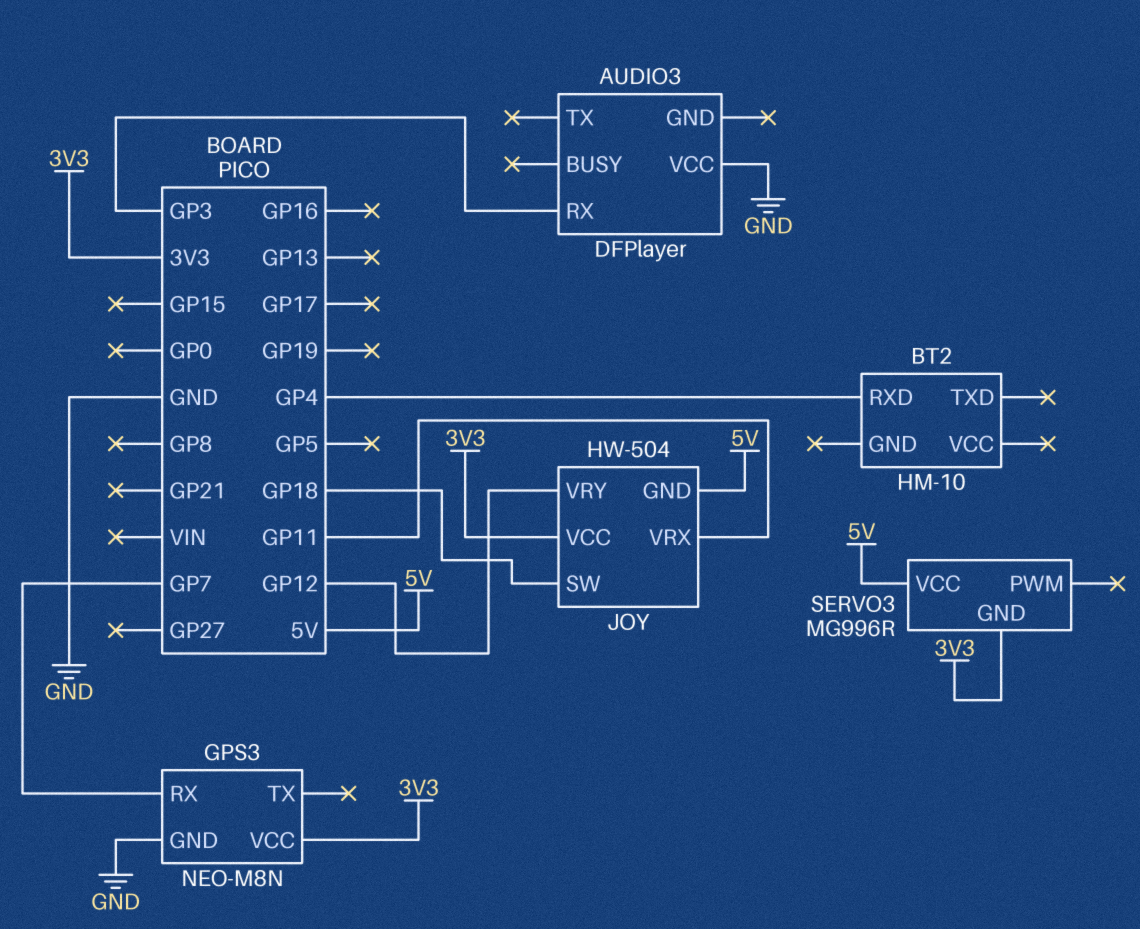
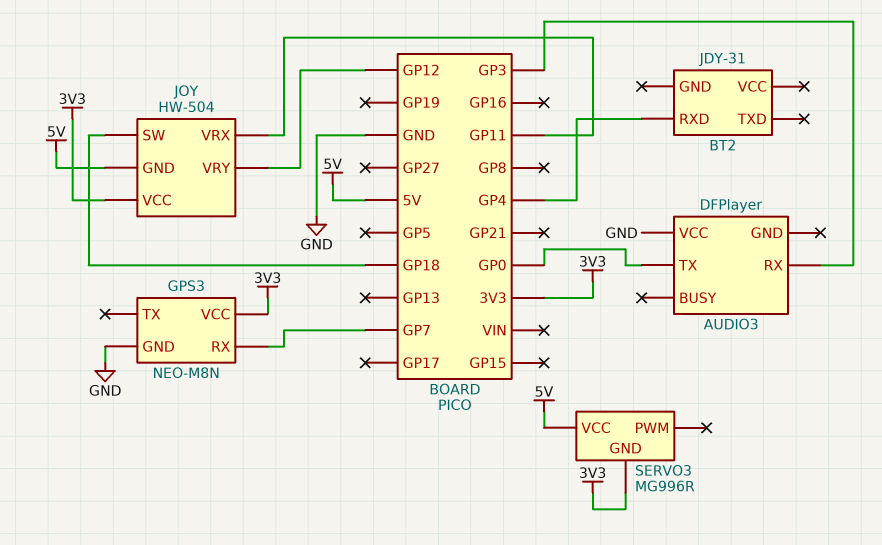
AUDIO3 pin TX: none -> GP0
BT2: HM-10 -> JDY-31

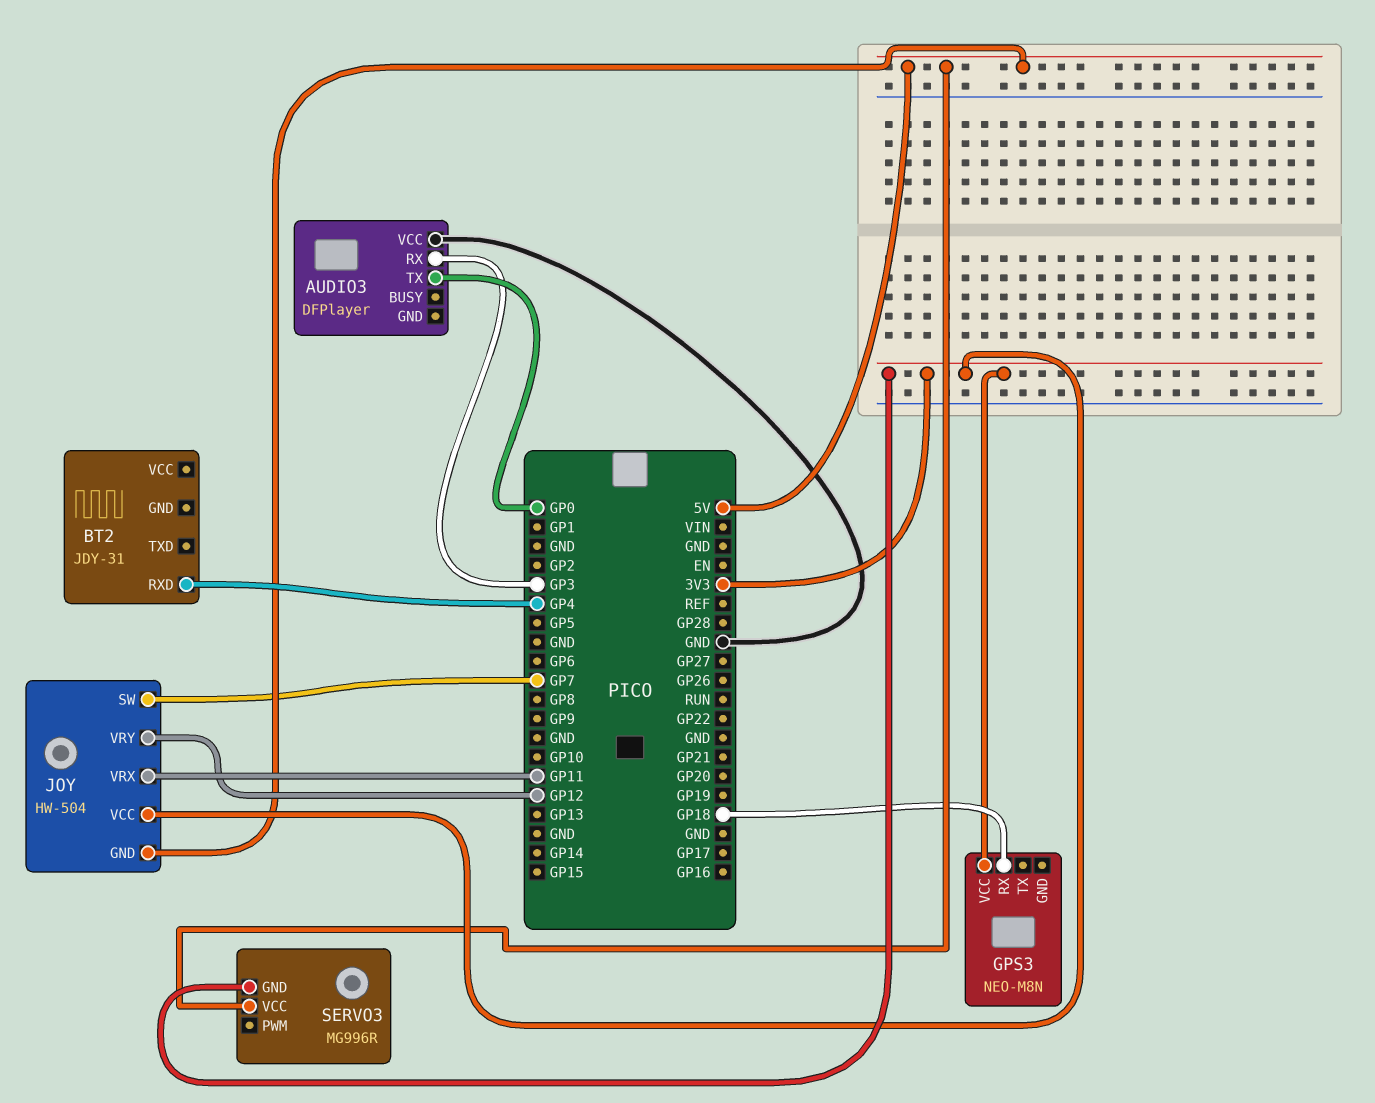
GPS3 pin GND: GND -> none
GPS3 pin RX: GP7 -> GP18
JOY pin SW: GP18 -> GP7

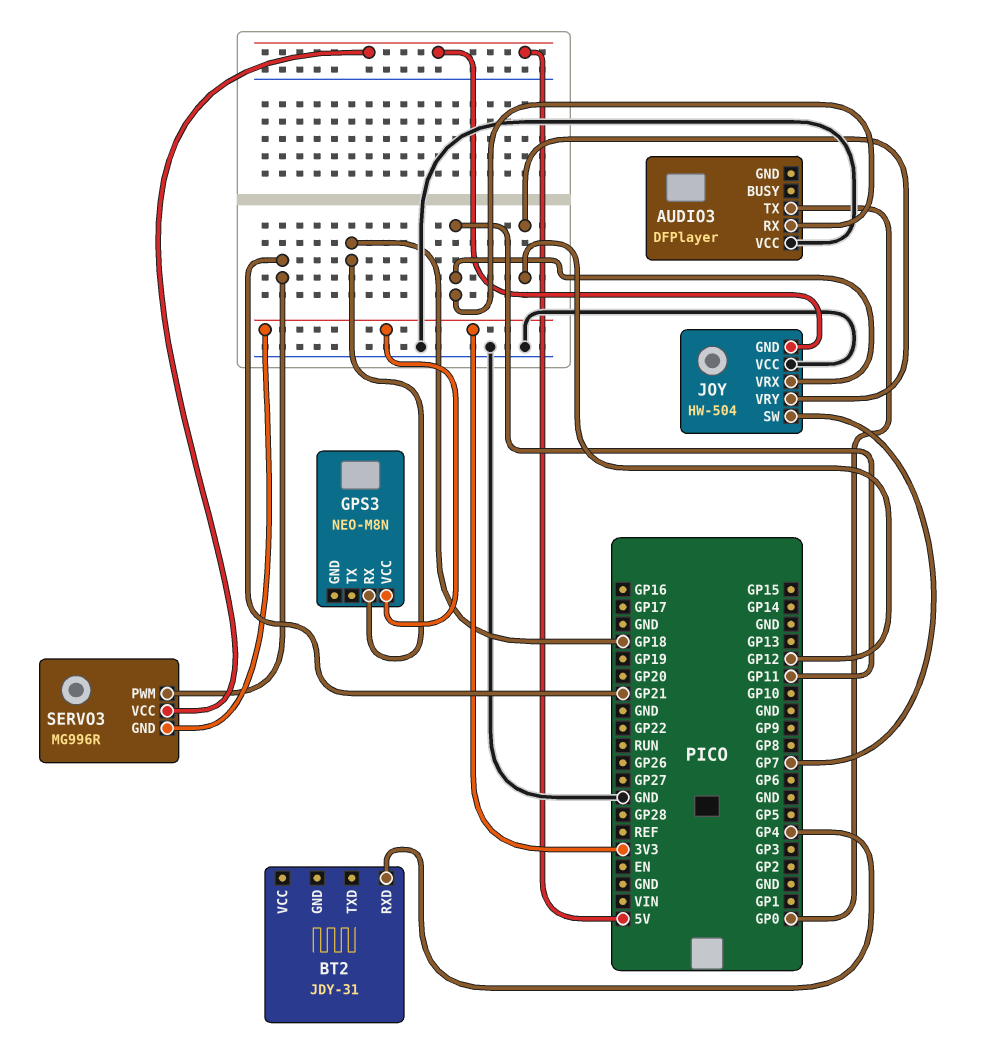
AUDIO3 pin RX: GP3 -> GP11
JOY pin VCC: 3V3 -> GND
SERVO3 pin PWM: none -> GP21

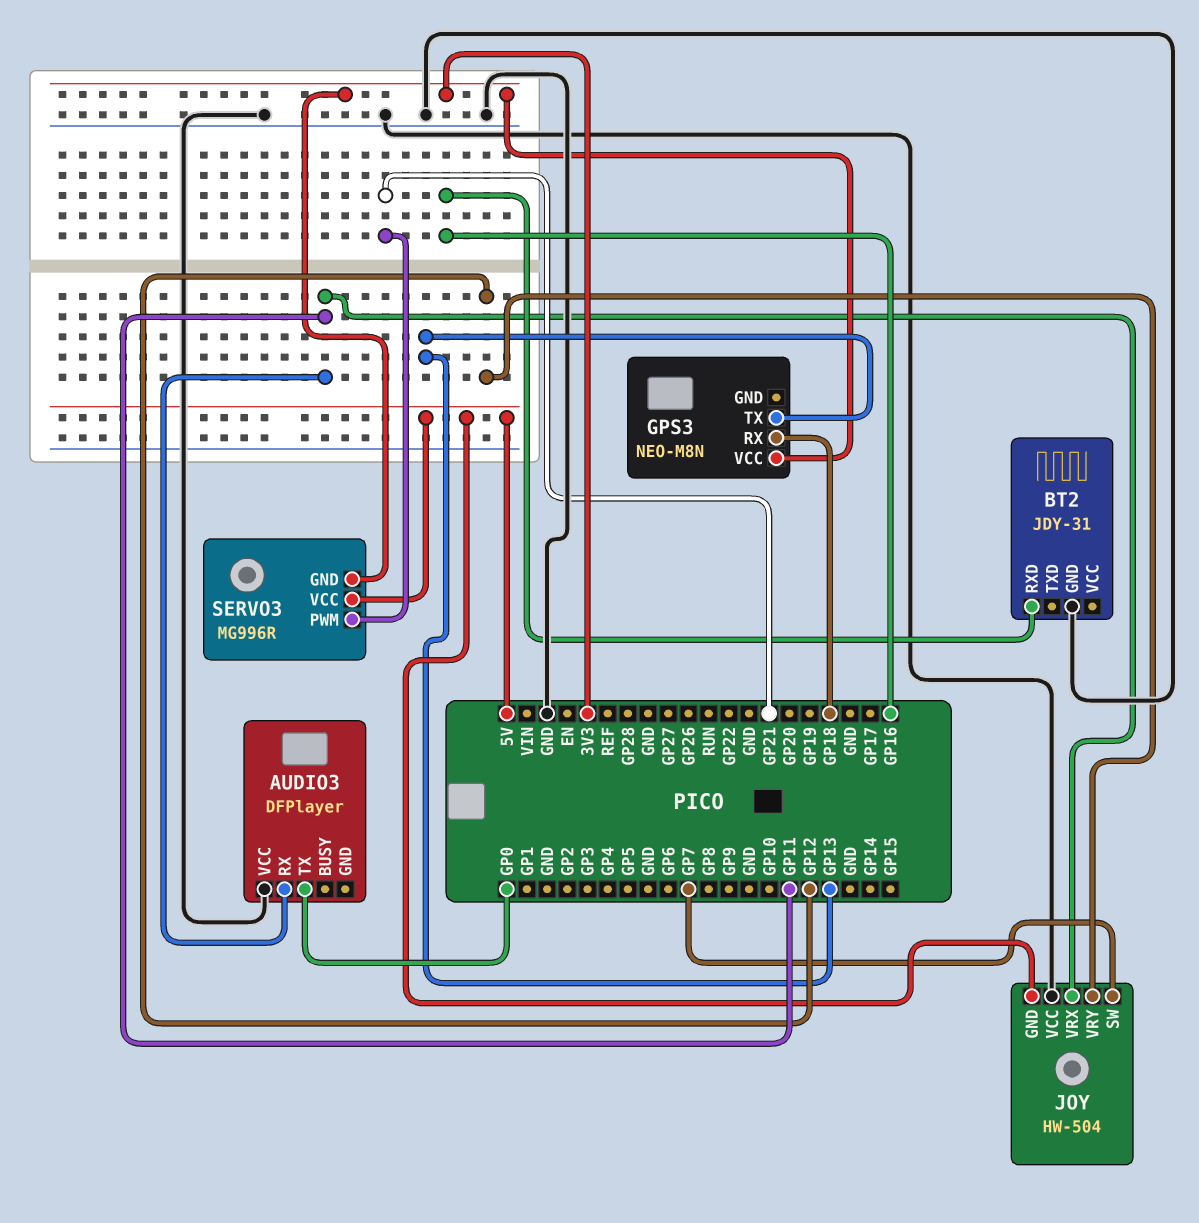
BT2 pin GND: none -> GND
BT2 pin RXD: GP4 -> GP16
GPS3 pin TX: none -> GP13

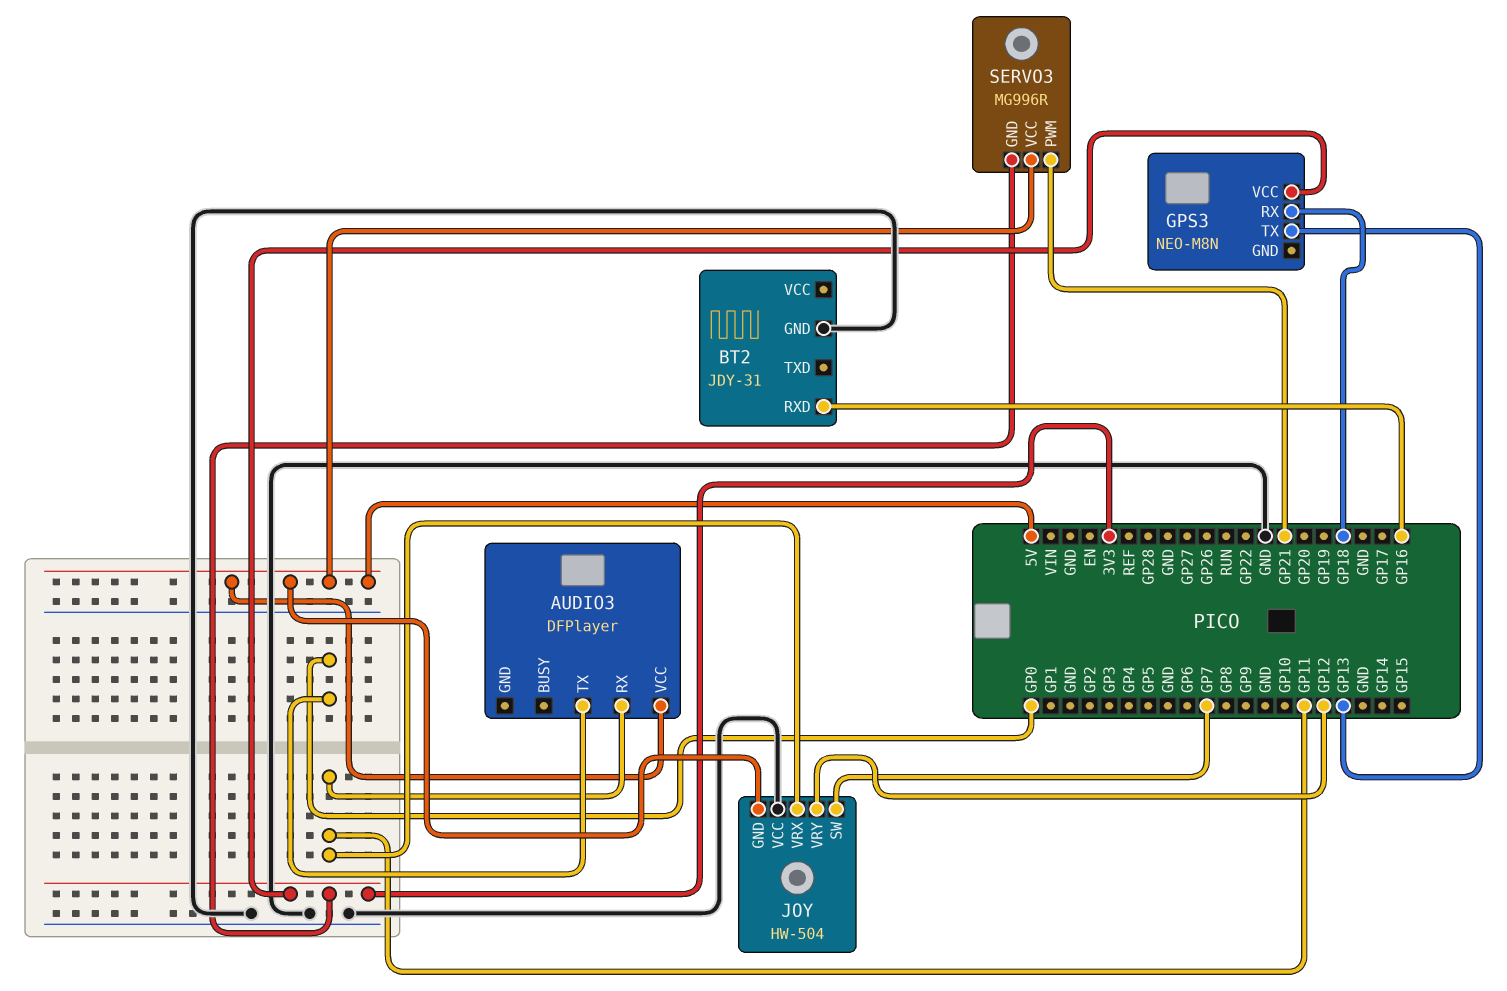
AUDIO3 pin VCC: GND -> 5V

